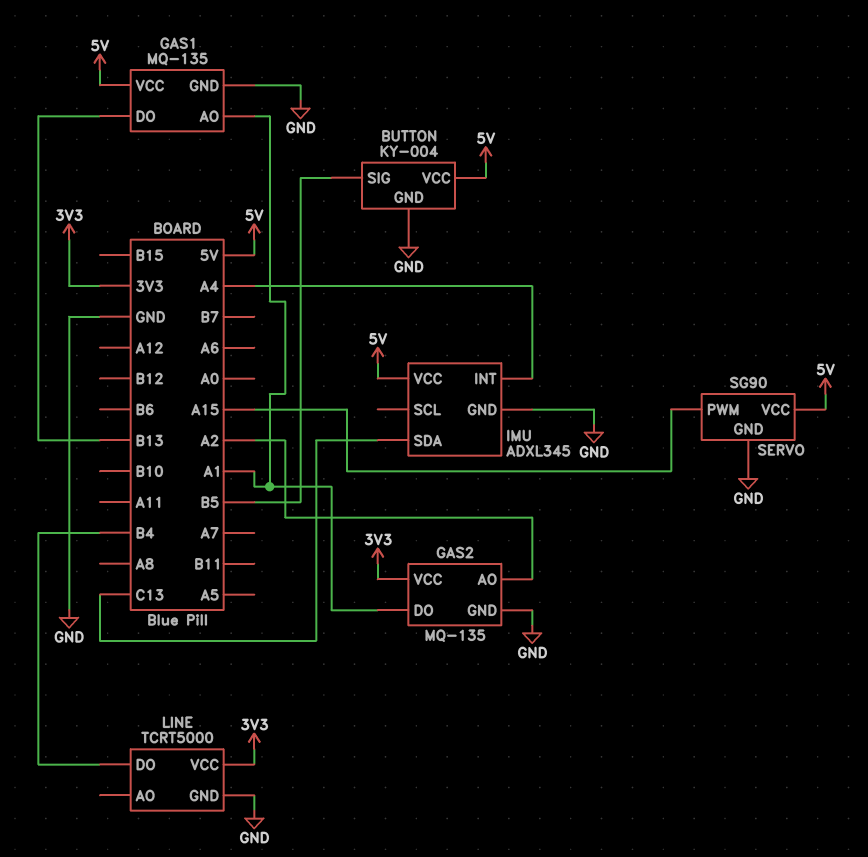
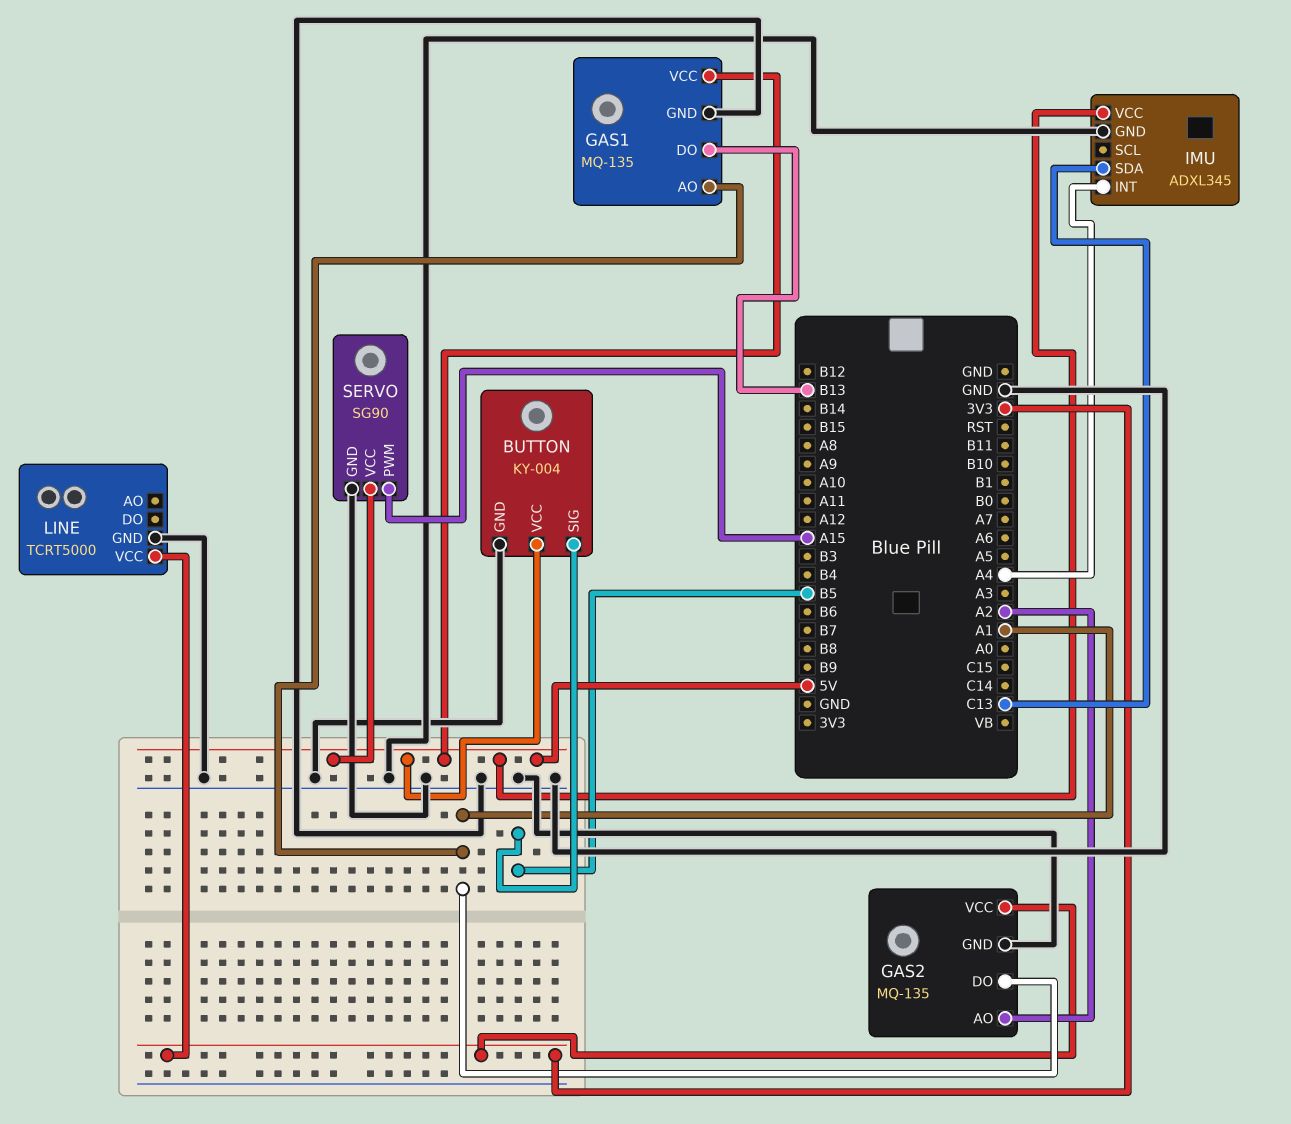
LINE pin DO: B4 -> none

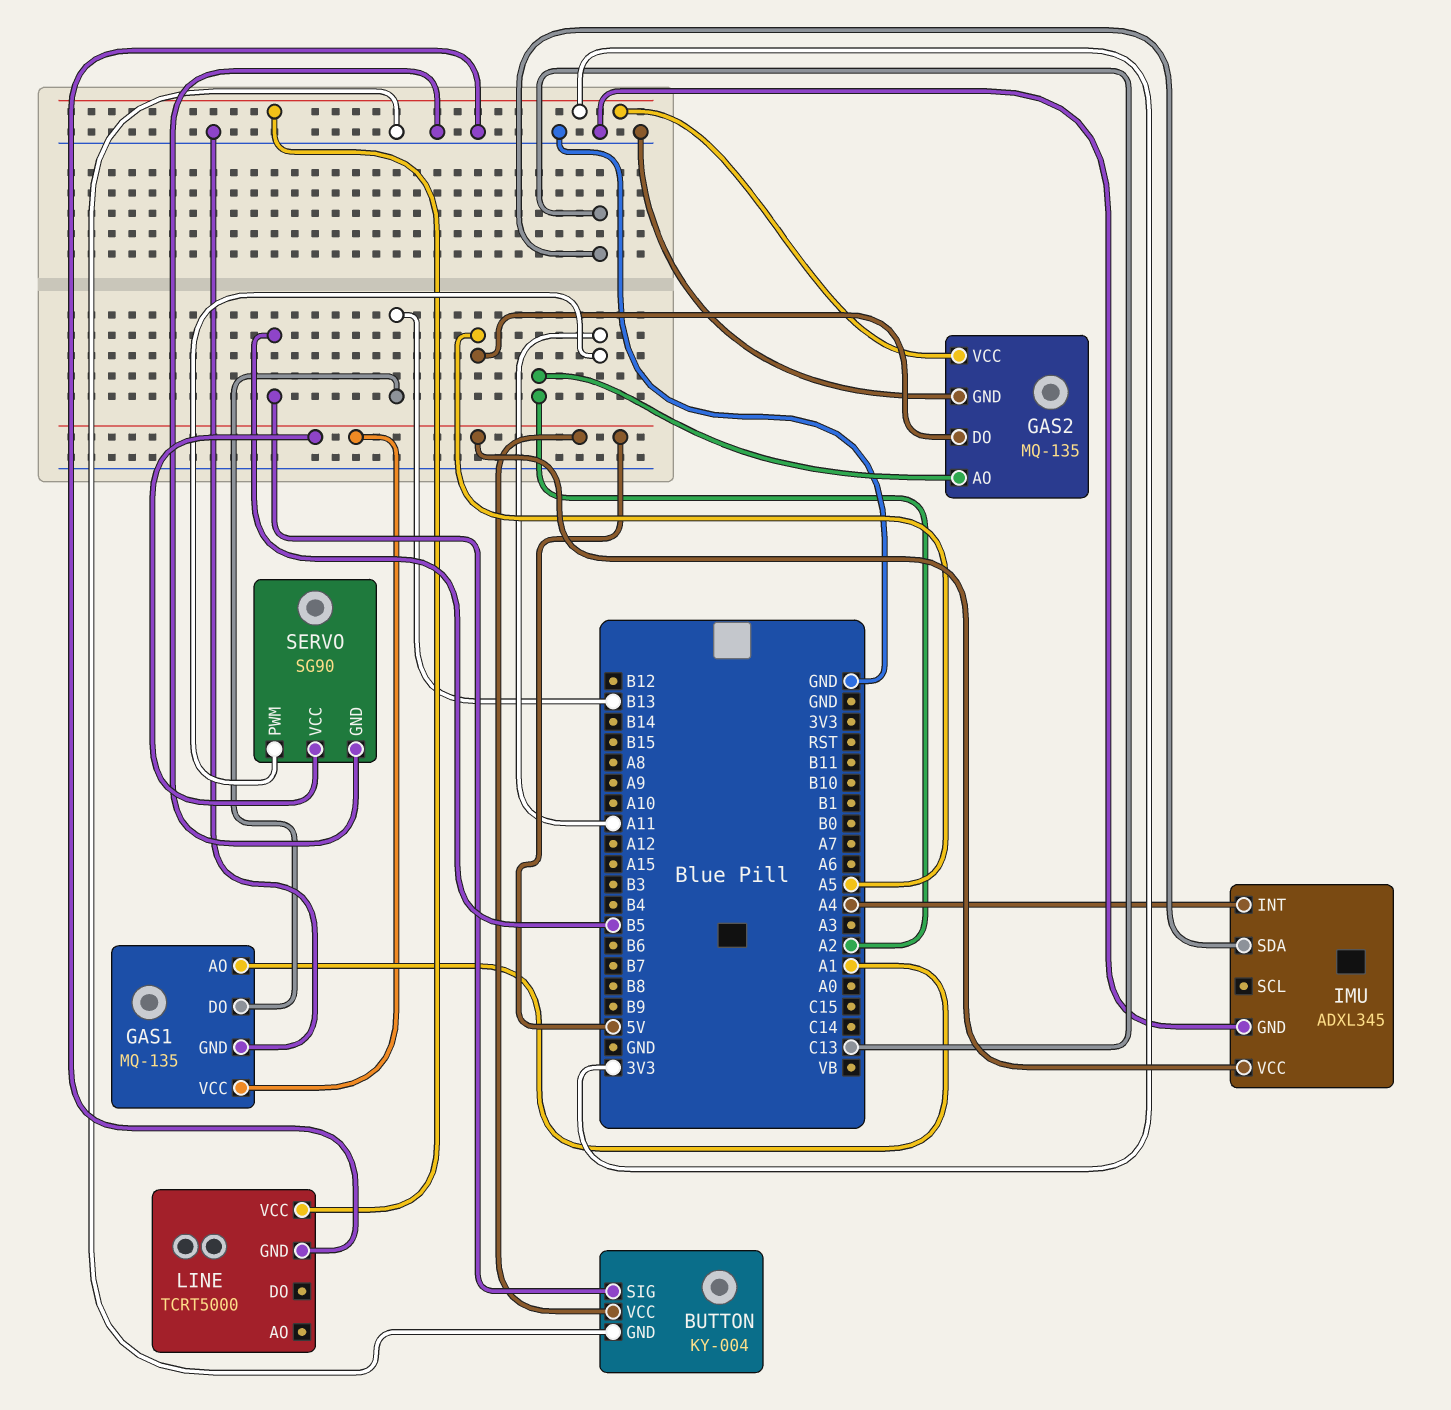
GAS2 pin DO: A1 -> A5
SERVO pin PWM: A15 -> A11

